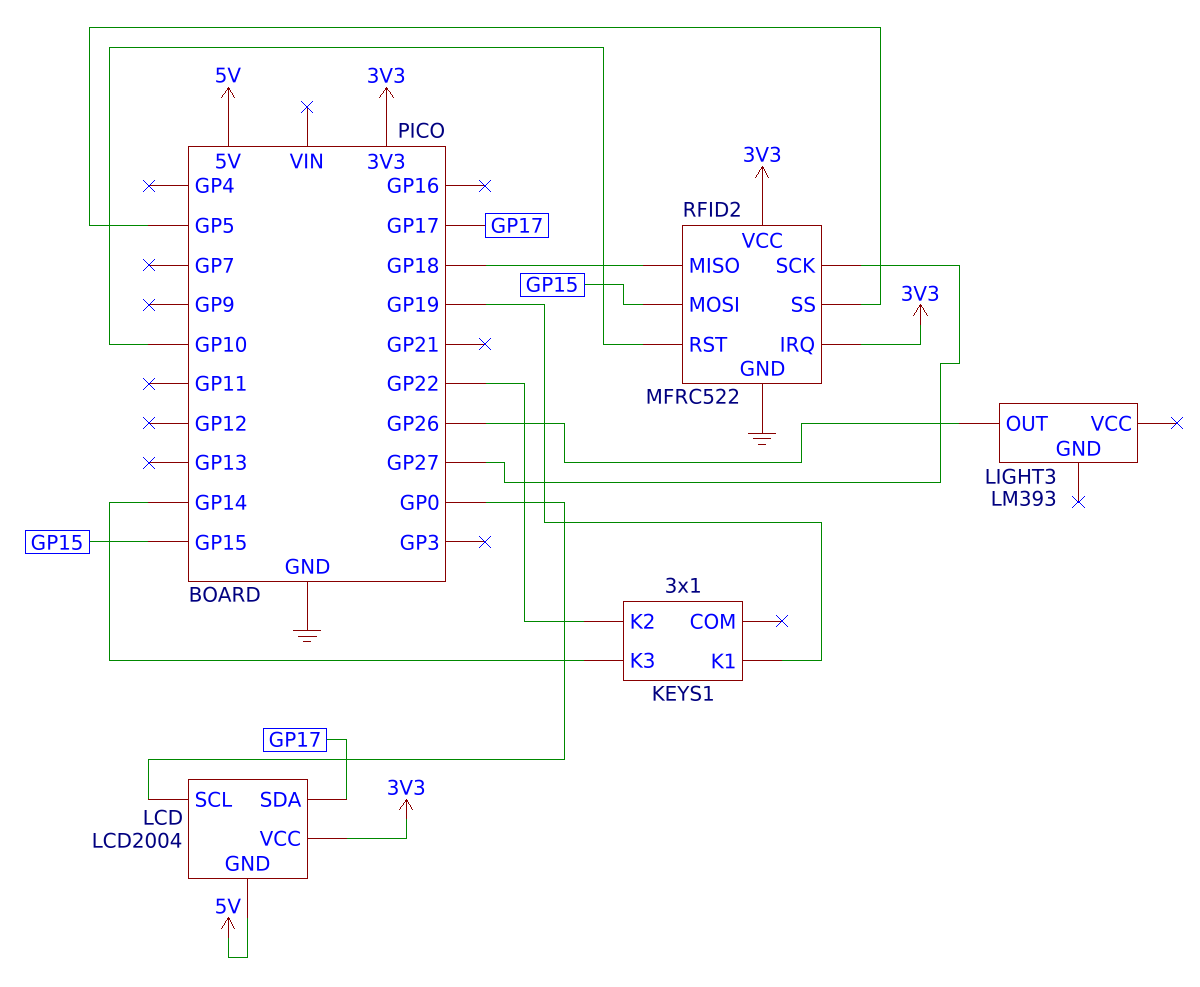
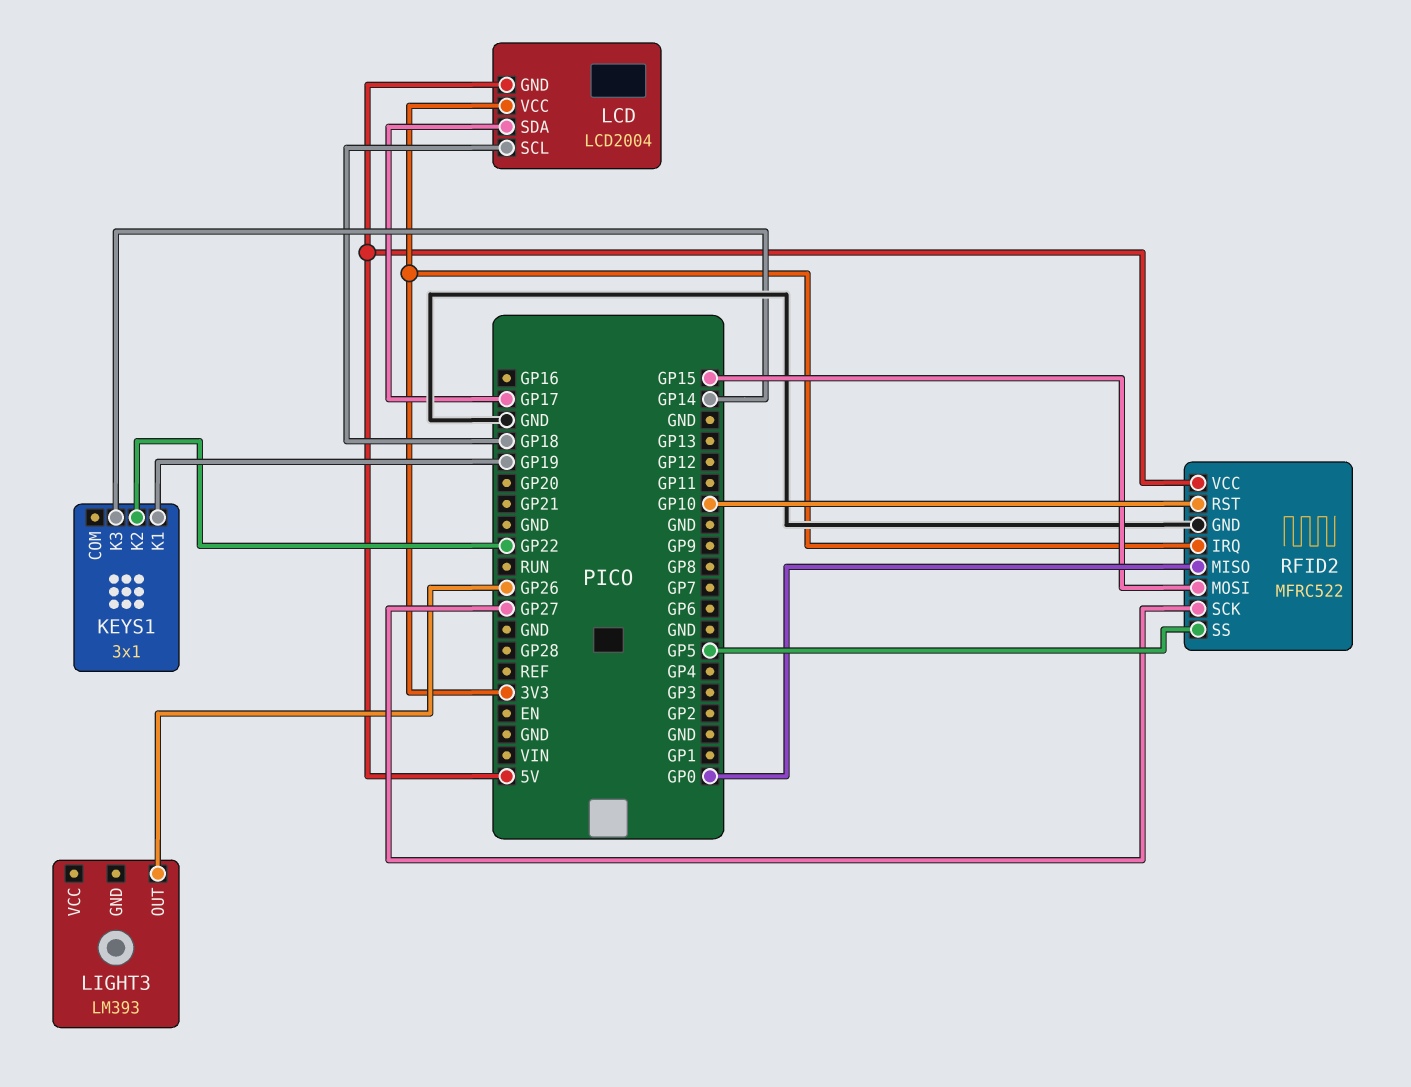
LCD pin SCL: GP0 -> GP18
RFID2 pin MISO: GP18 -> GP0
RFID2 pin VCC: 3V3 -> 5V

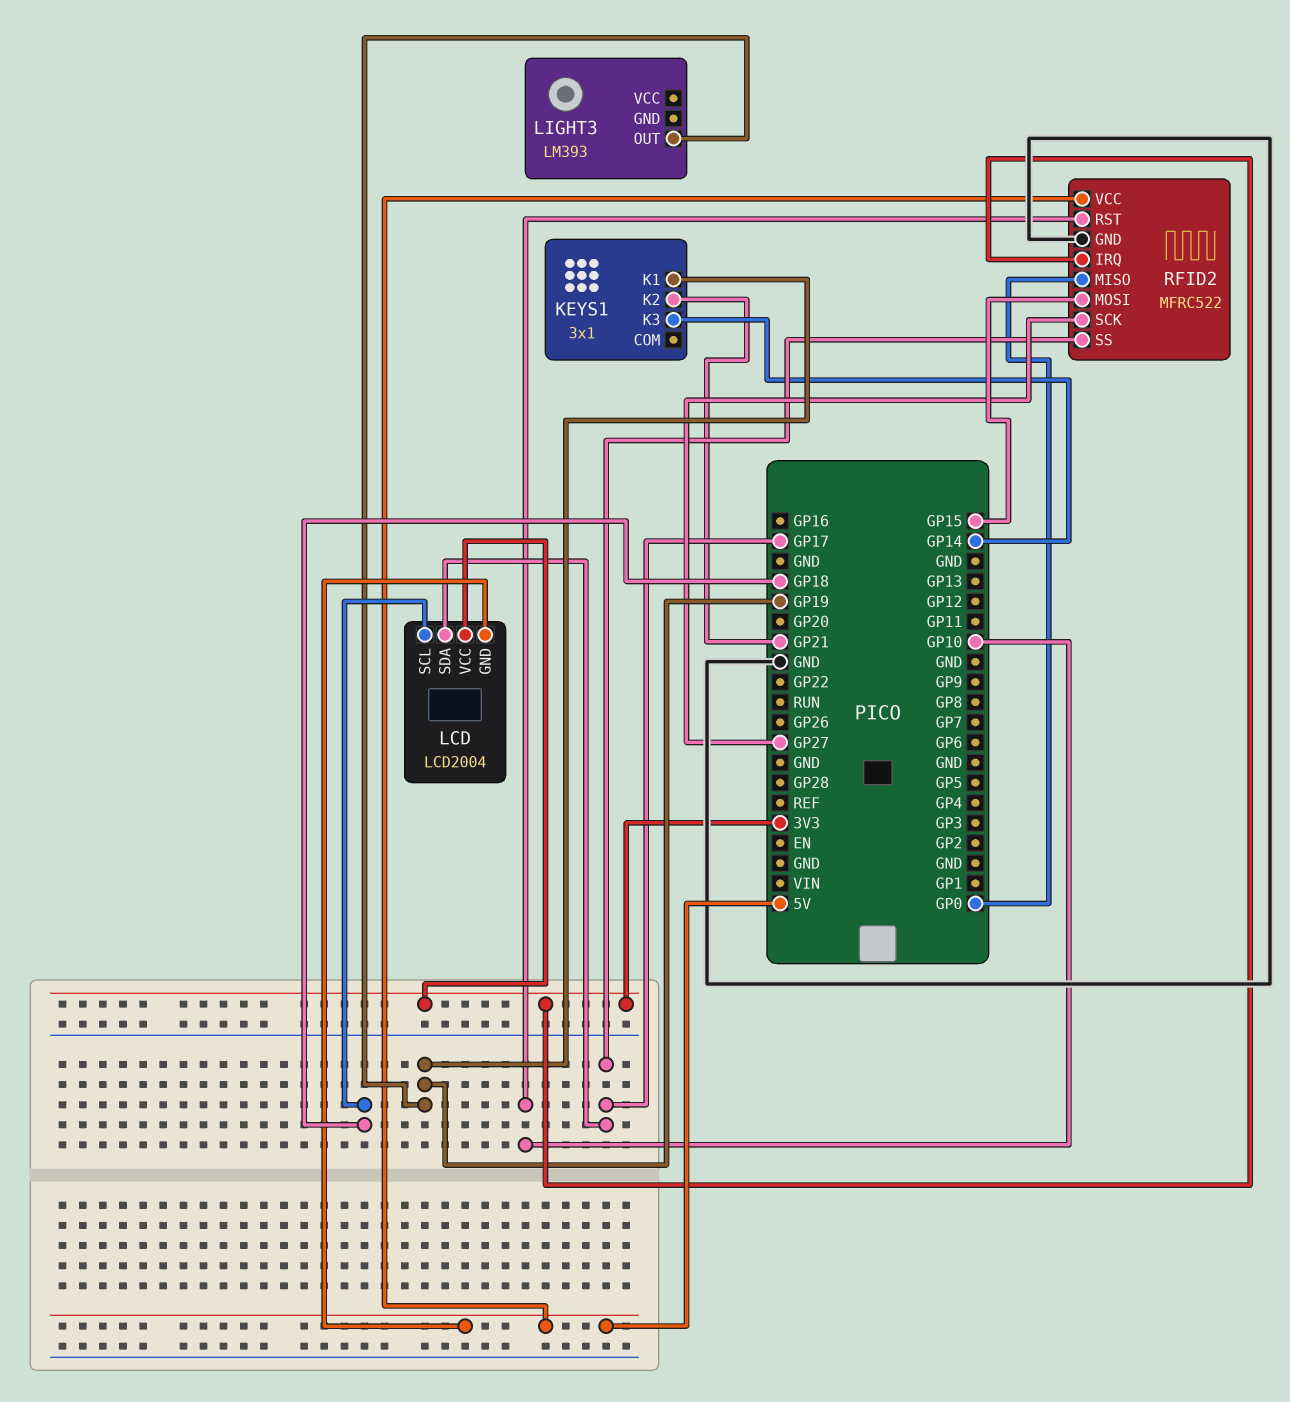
KEYS1 pin K2: GP22 -> GP21
LIGHT3 pin OUT: GP26 -> GP19
RFID2 pin SS: GP5 -> GP17

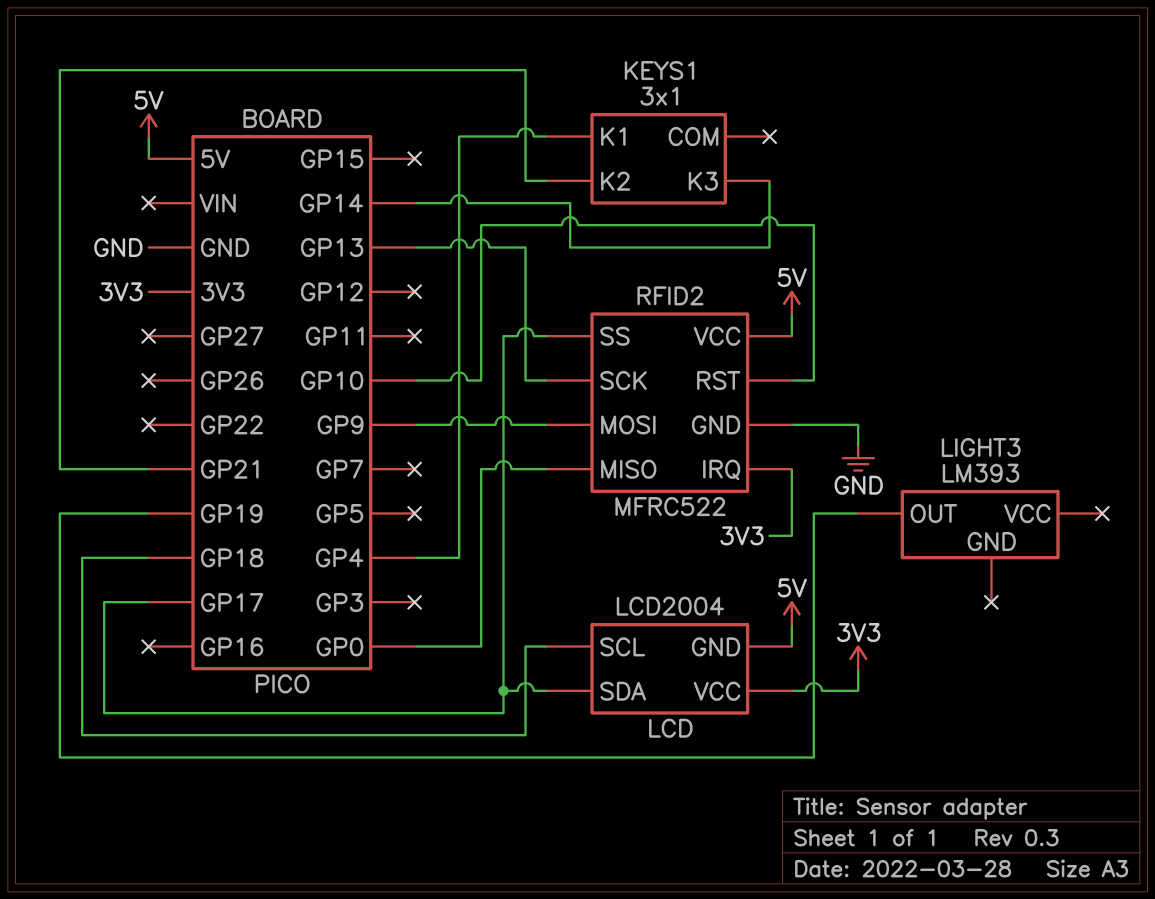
KEYS1 pin K1: GP19 -> GP4
RFID2 pin MOSI: GP15 -> GP9
RFID2 pin SCK: GP27 -> GP13

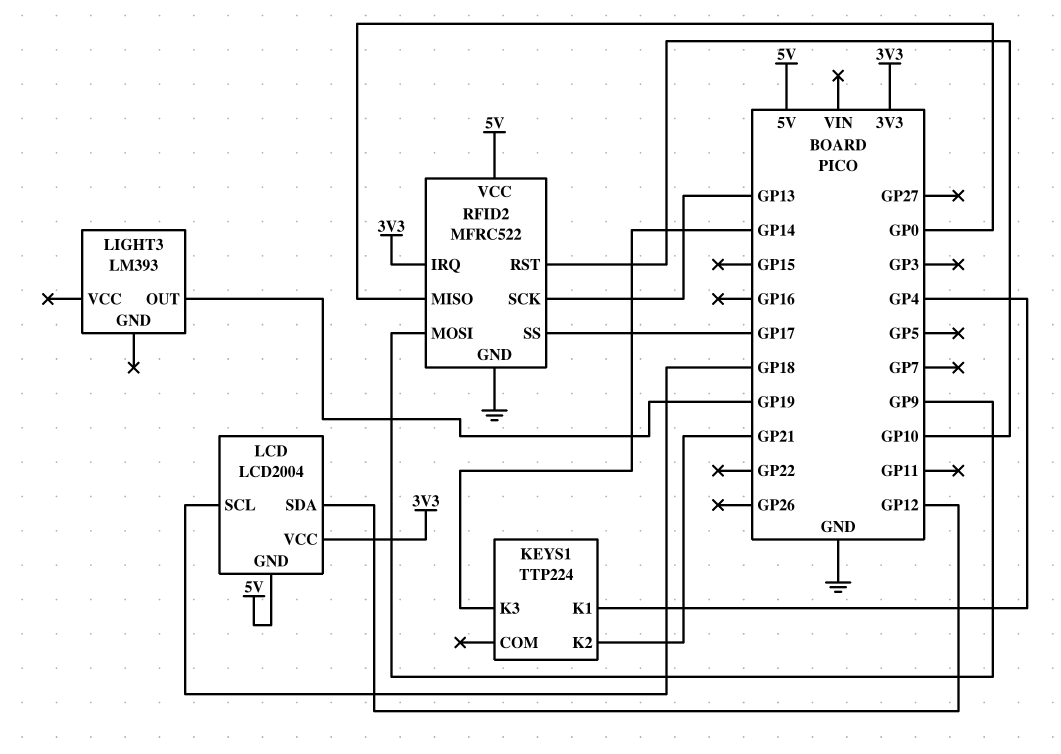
KEYS1: 3x1 -> TTP224
LCD pin SDA: GP17 -> GP12

